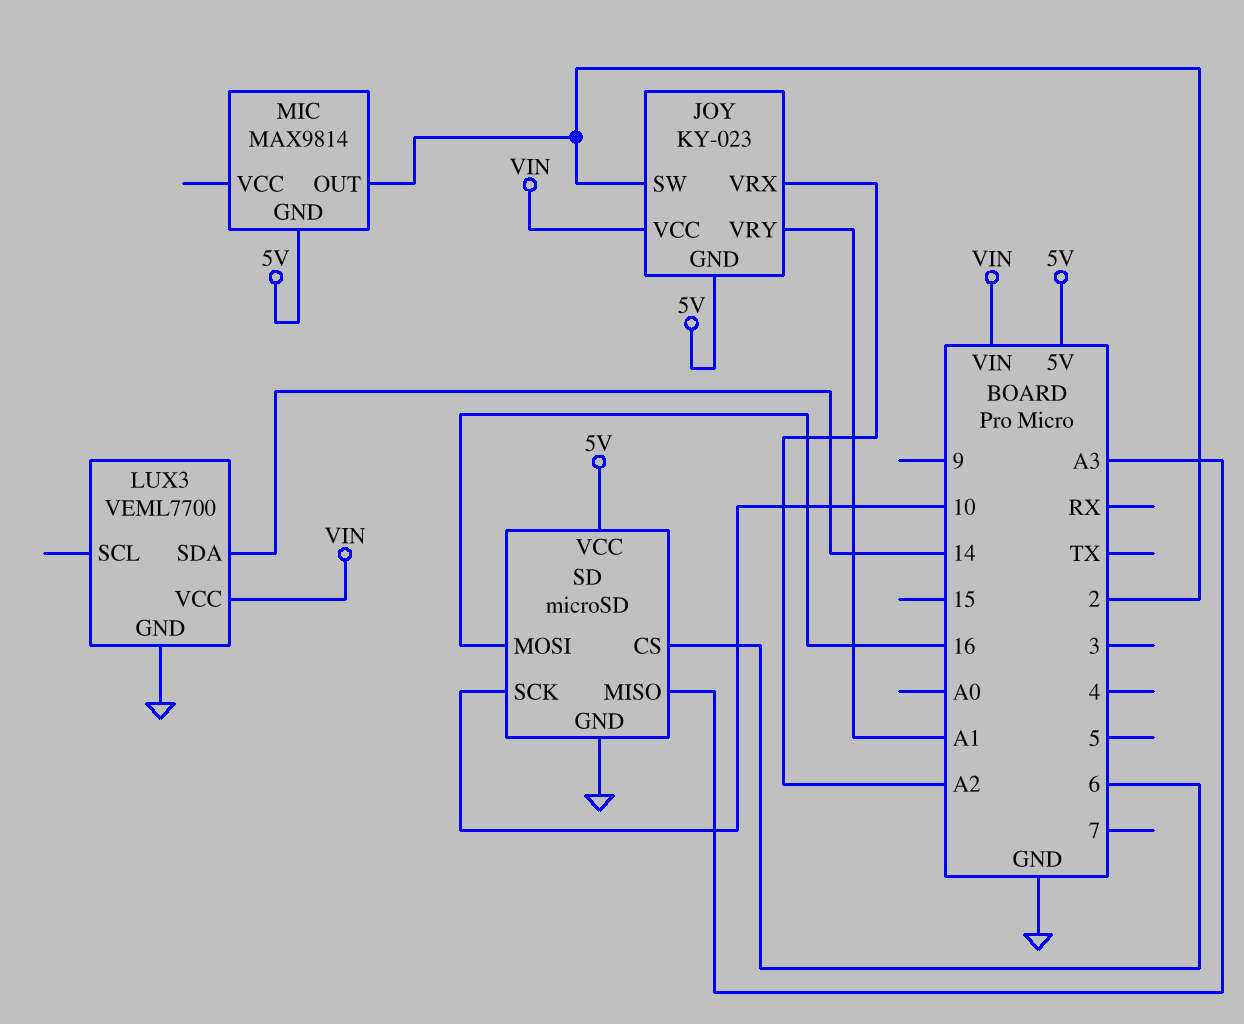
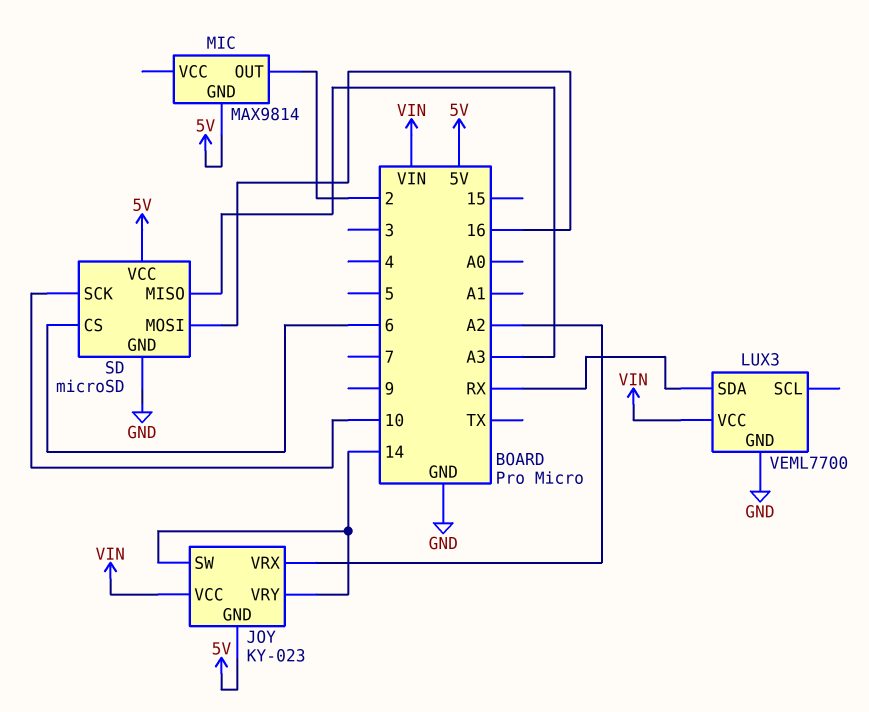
JOY pin SW: 2 -> 14
JOY pin VRY: A1 -> 14
LUX3 pin SDA: 14 -> RX

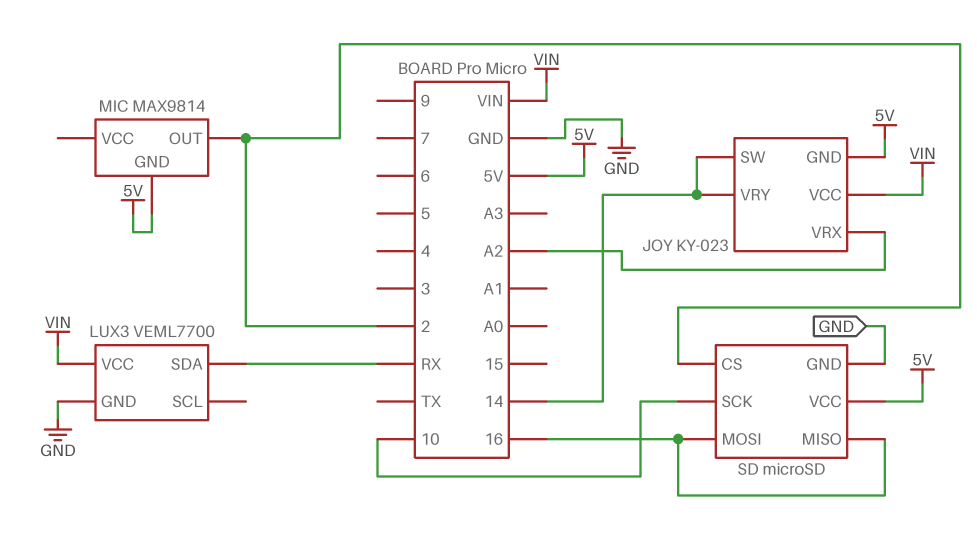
SD pin CS: 6 -> 2
SD pin MISO: A3 -> 16

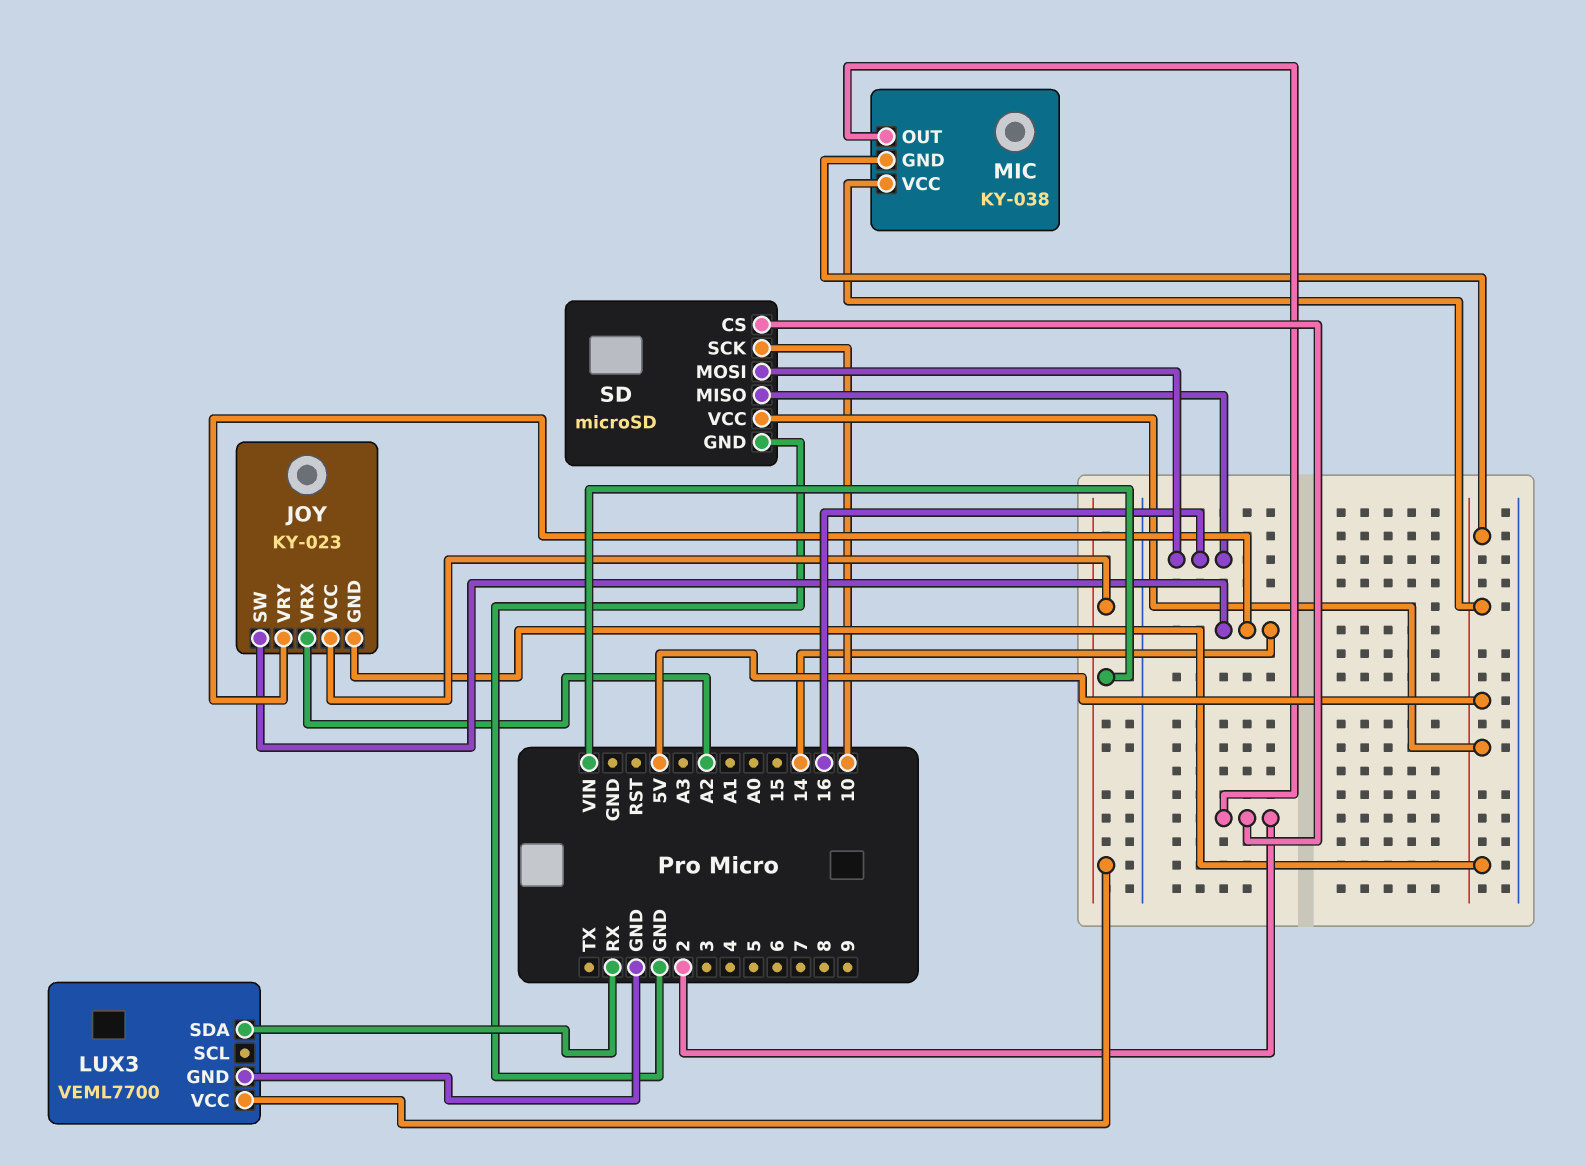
MIC: MAX9814 -> KY-038
MIC pin VCC: none -> 5V

